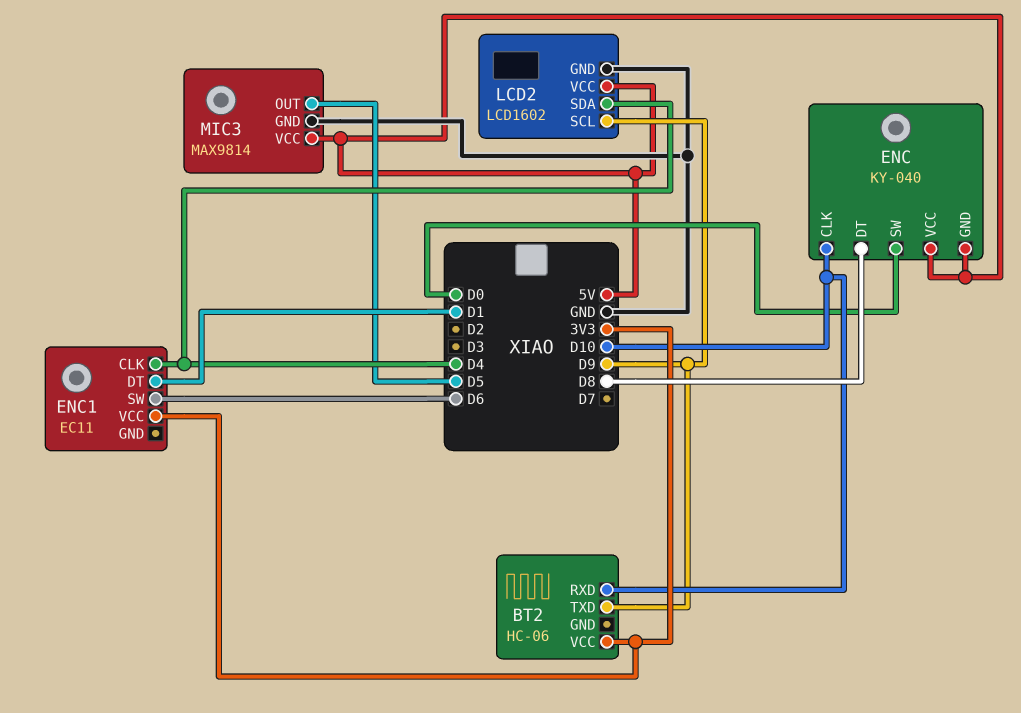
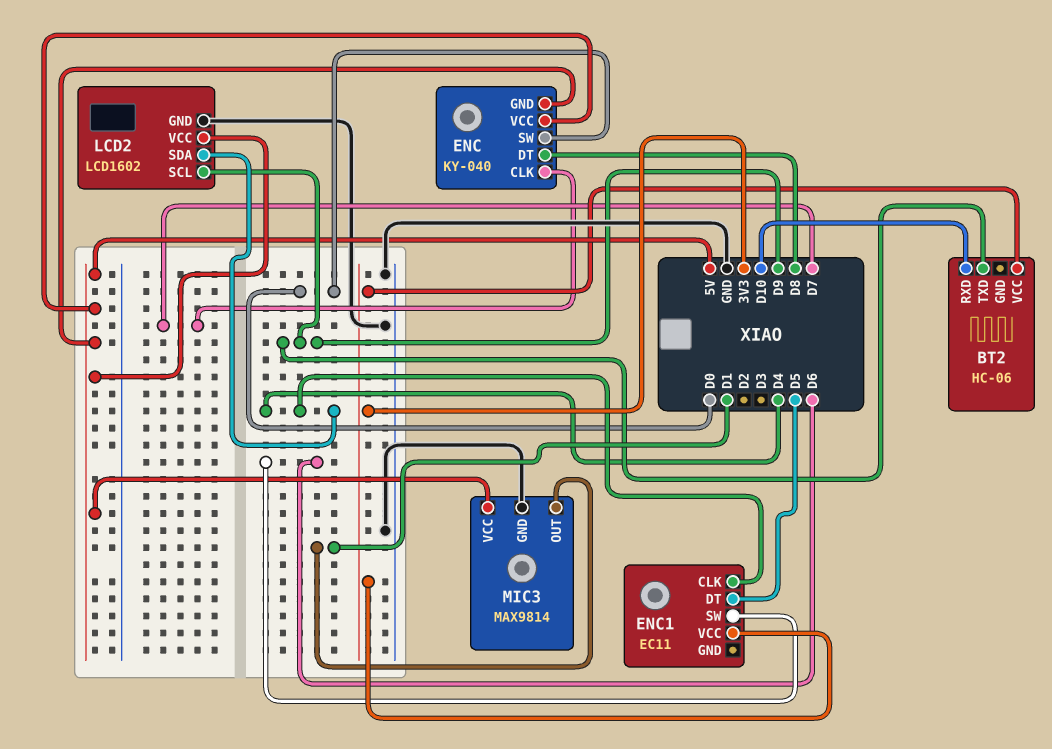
ENC pin CLK: D10 -> D7
ENC1 pin DT: D1 -> D5
MIC3 pin OUT: D5 -> D1

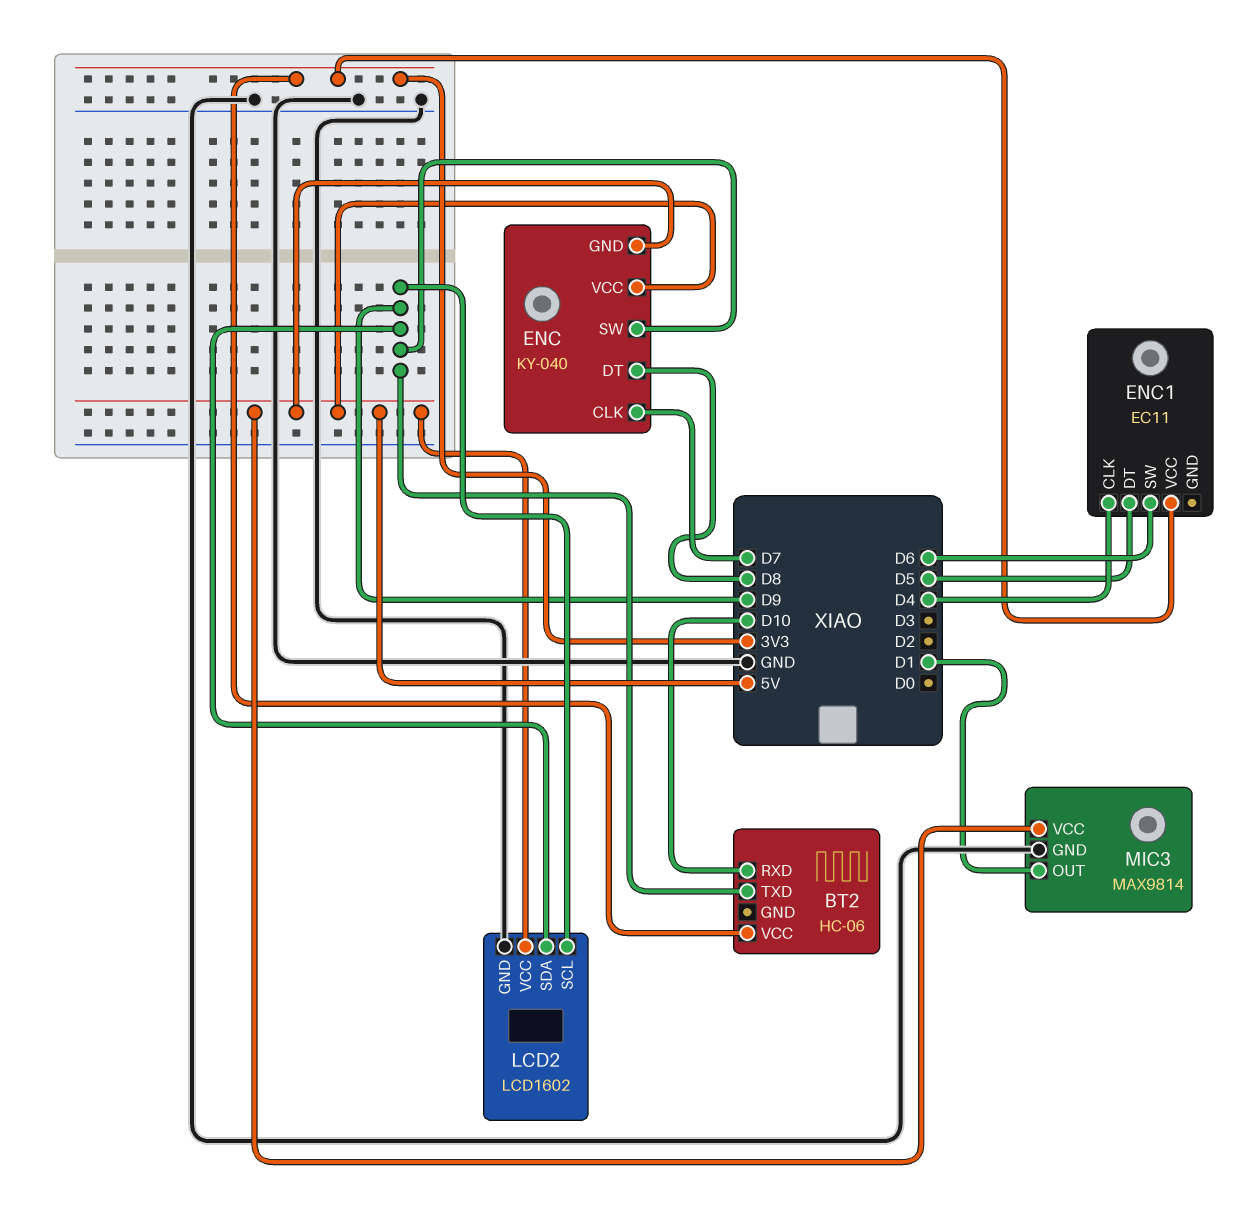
ENC pin SW: D0 -> D9
LCD2 pin SDA: D4 -> D9

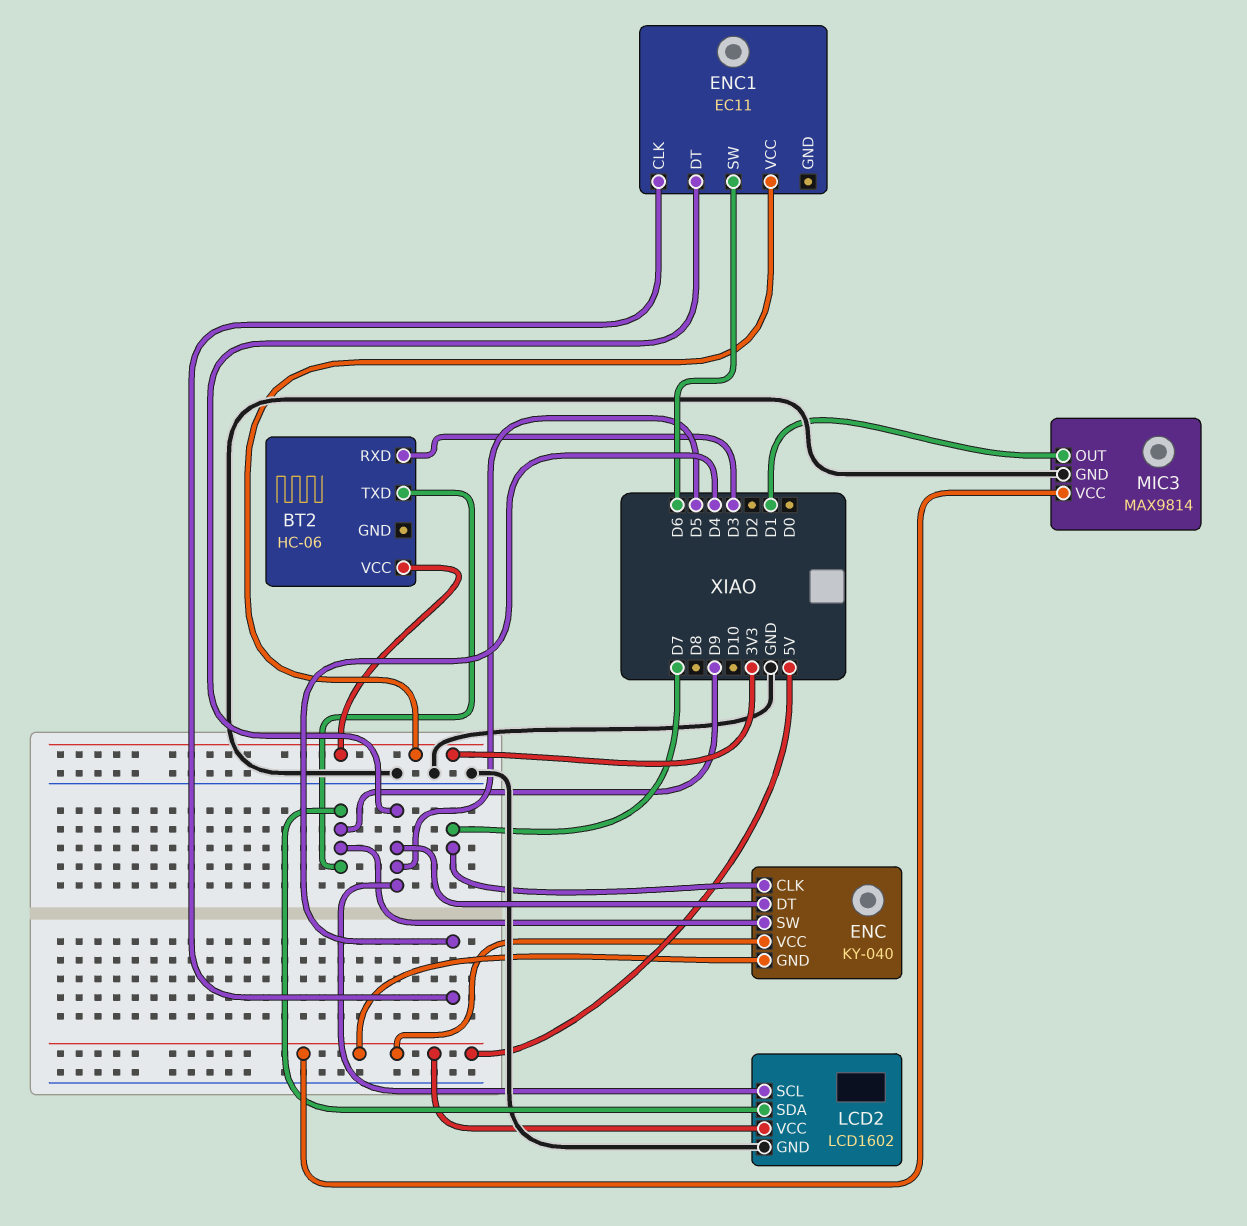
BT2 pin RXD: D10 -> D3
ENC pin DT: D8 -> D5
LCD2 pin SCL: D9 -> D5

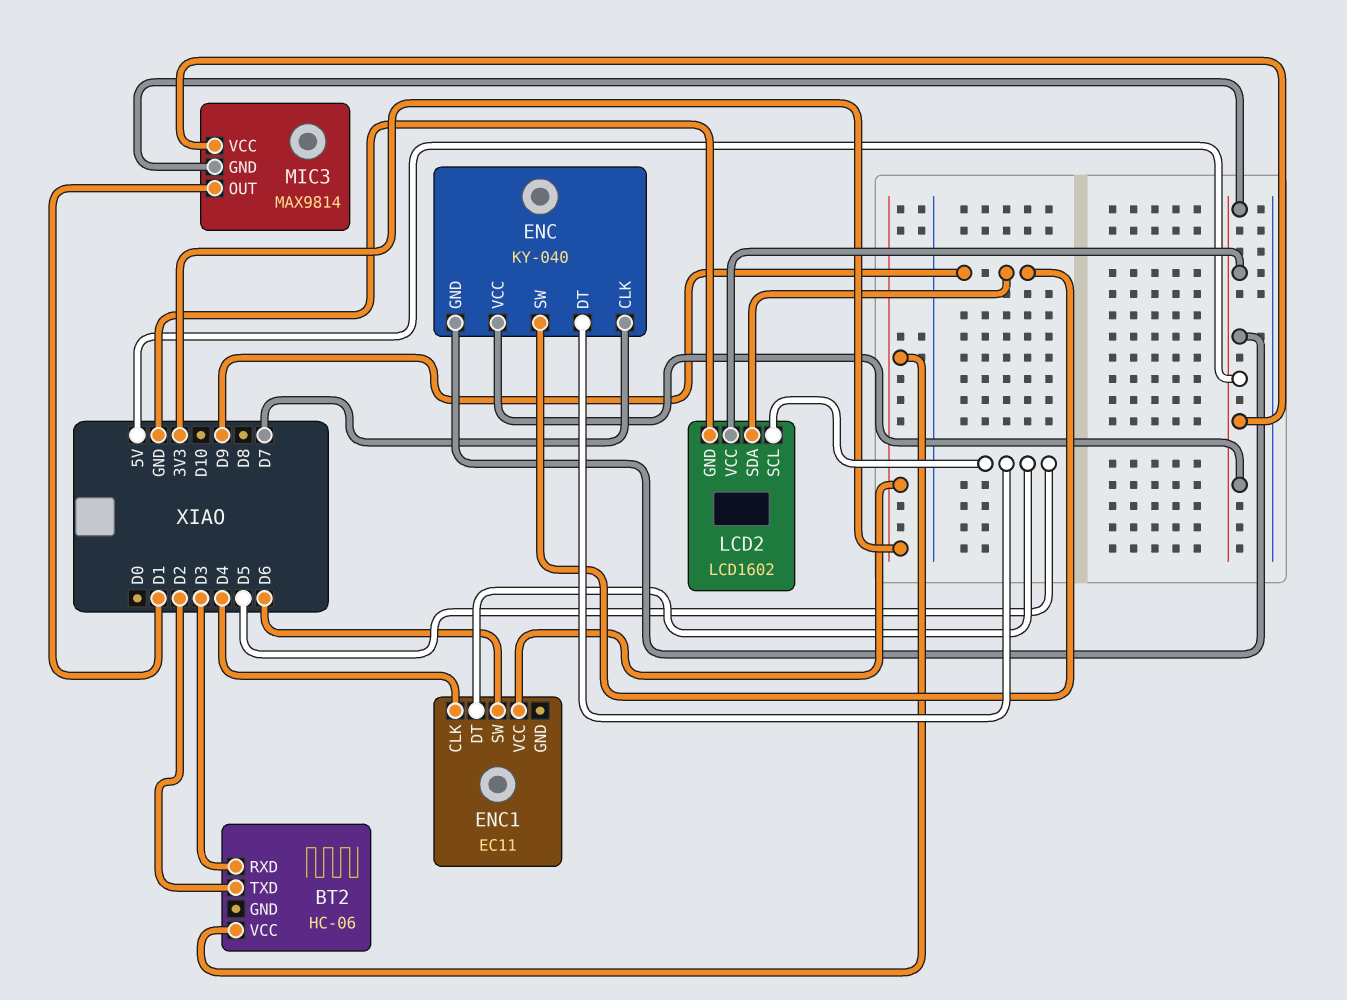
BT2 pin TXD: D9 -> D2
MIC3 pin GND: GND -> 5V

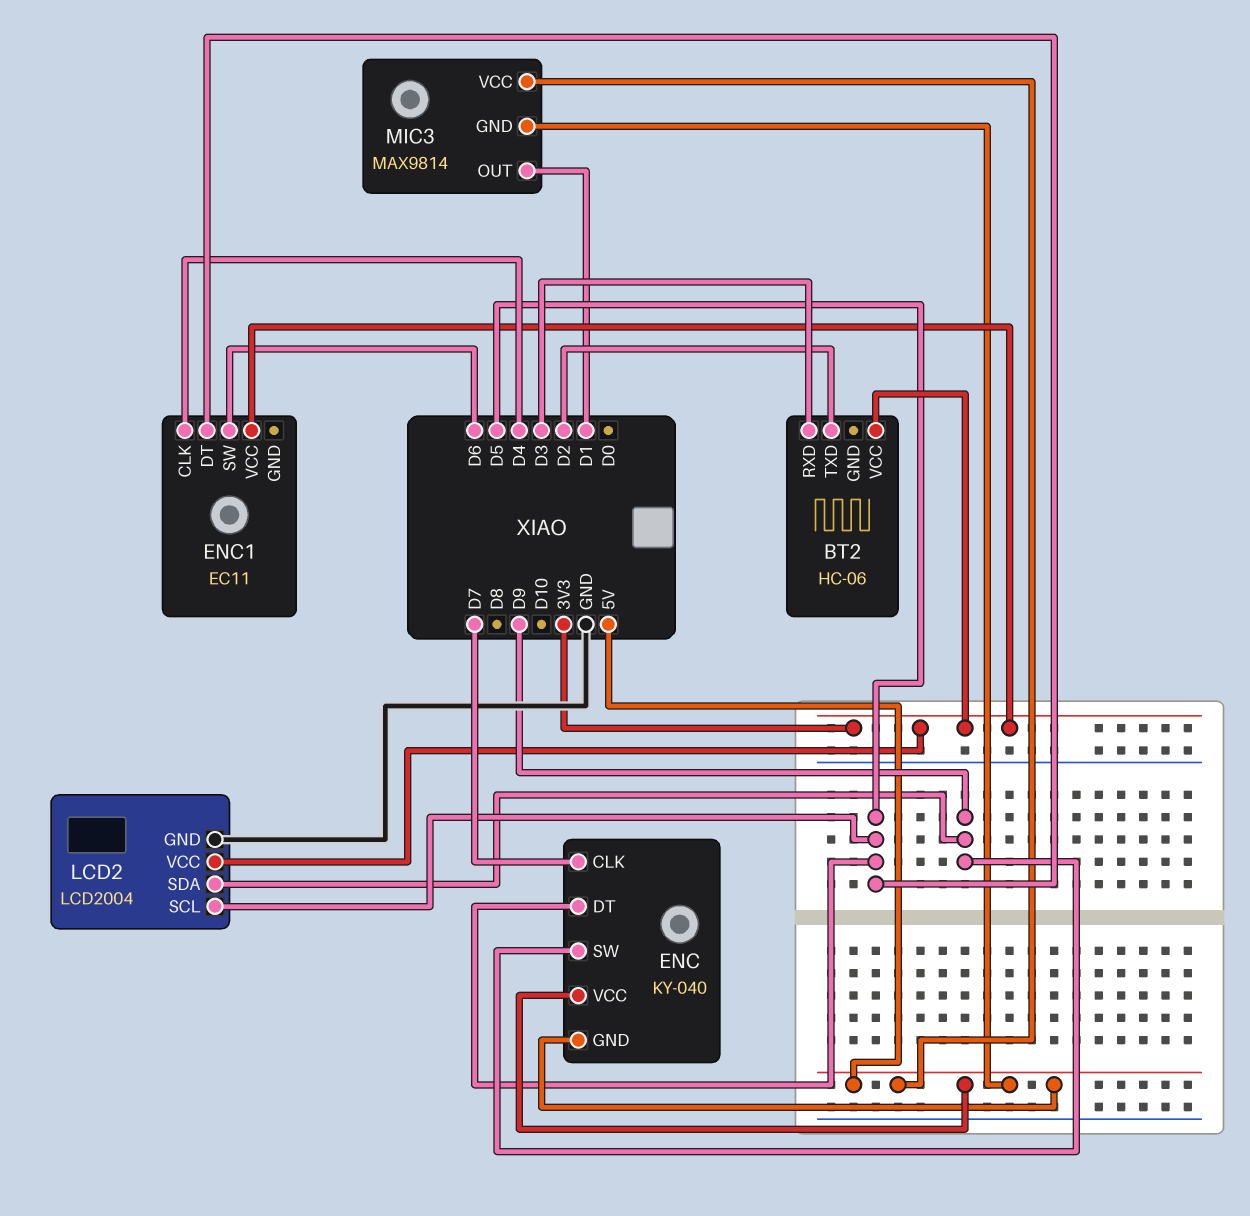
LCD2: LCD1602 -> LCD2004
LCD2 pin VCC: 5V -> 3V3

